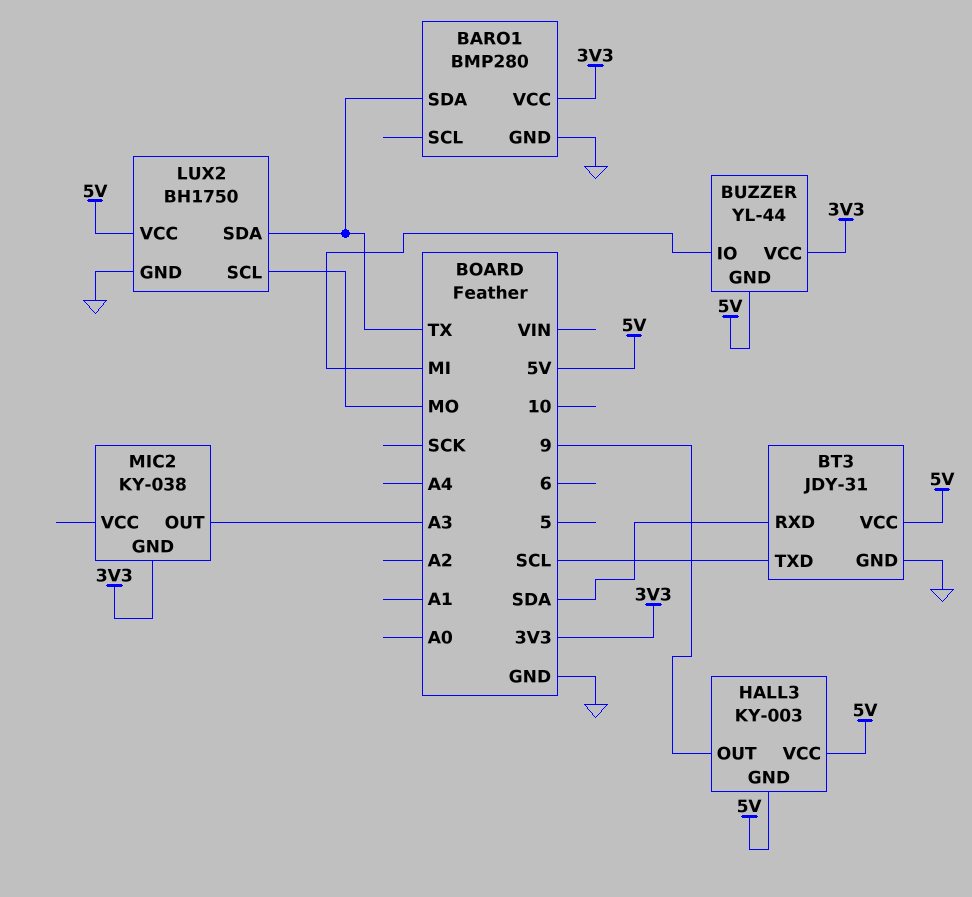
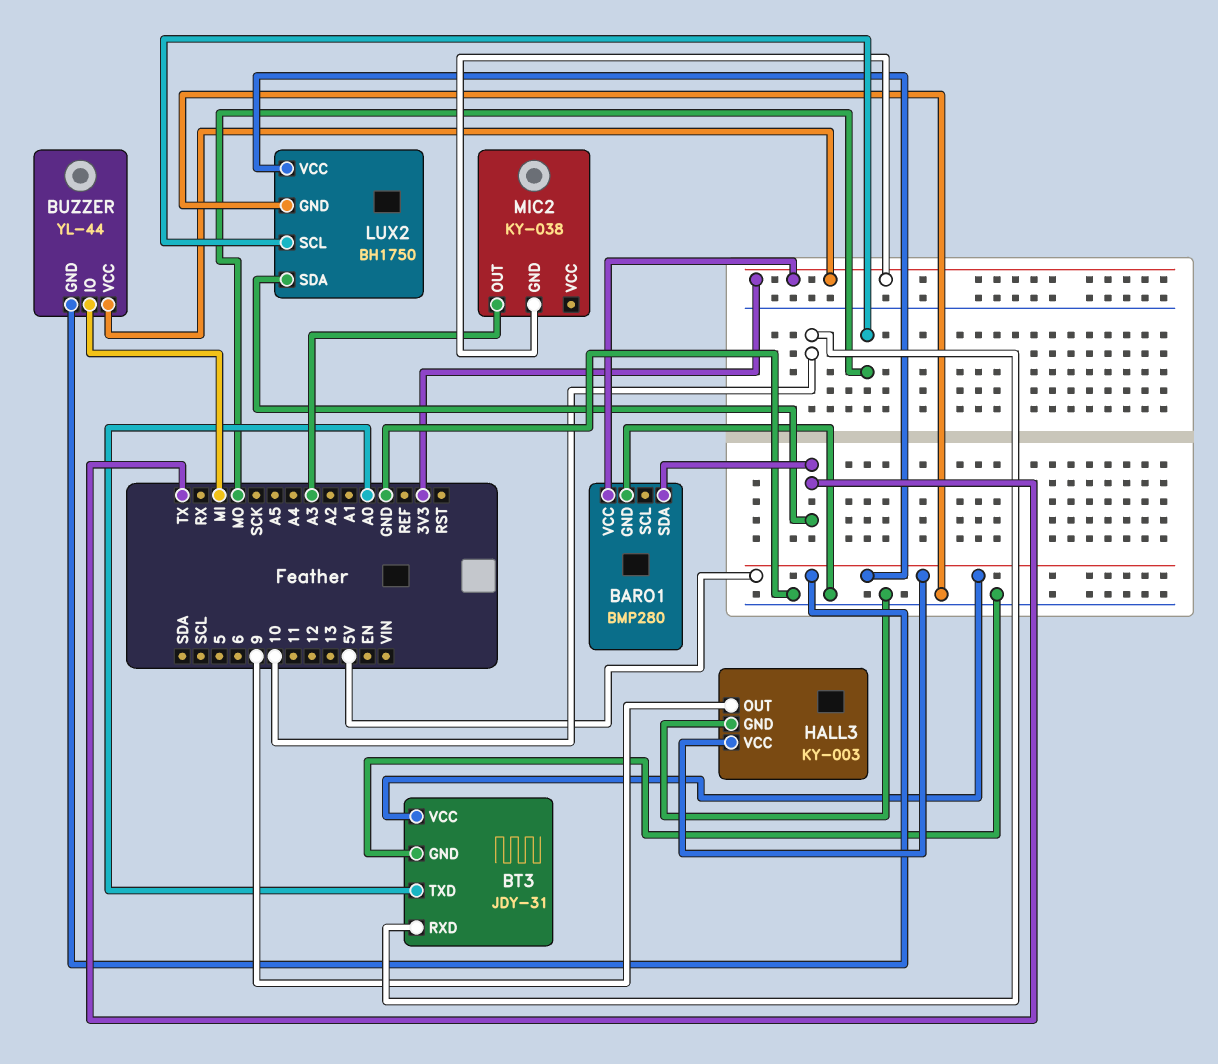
BT3 pin RXD: SDA -> 10
BT3 pin TXD: SCL -> A0
HALL3 pin GND: 5V -> GND

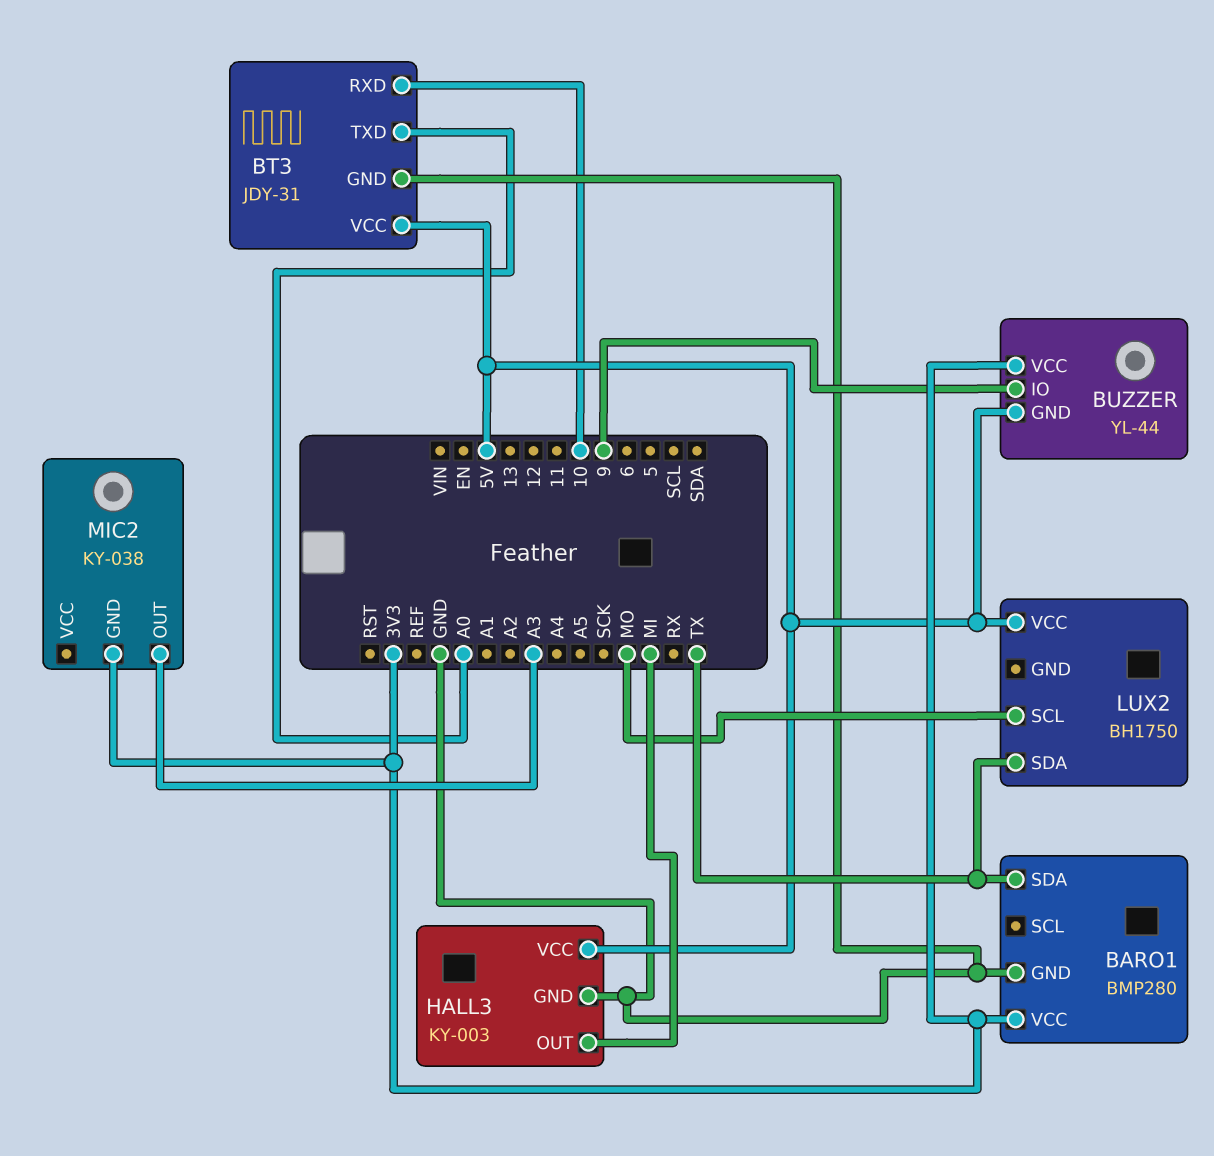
BUZZER pin IO: MI -> 9
HALL3 pin OUT: 9 -> MI
LUX2 pin GND: GND -> none

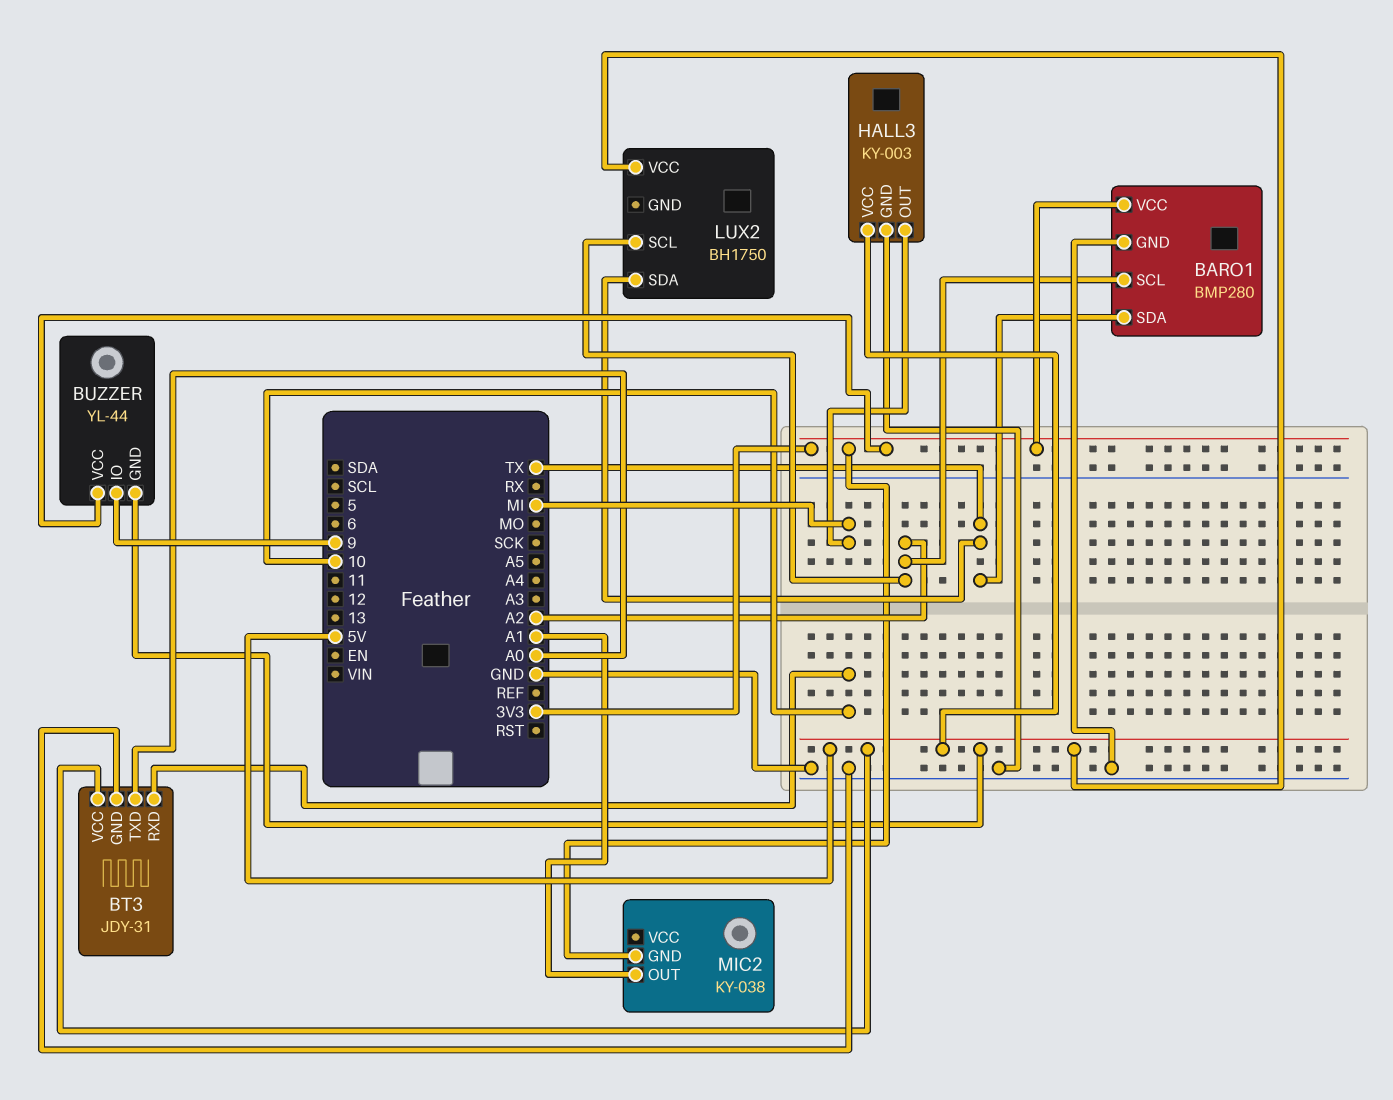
BARO1 pin SCL: none -> A2
LUX2 pin SCL: MO -> A2
MIC2 pin OUT: A3 -> A1

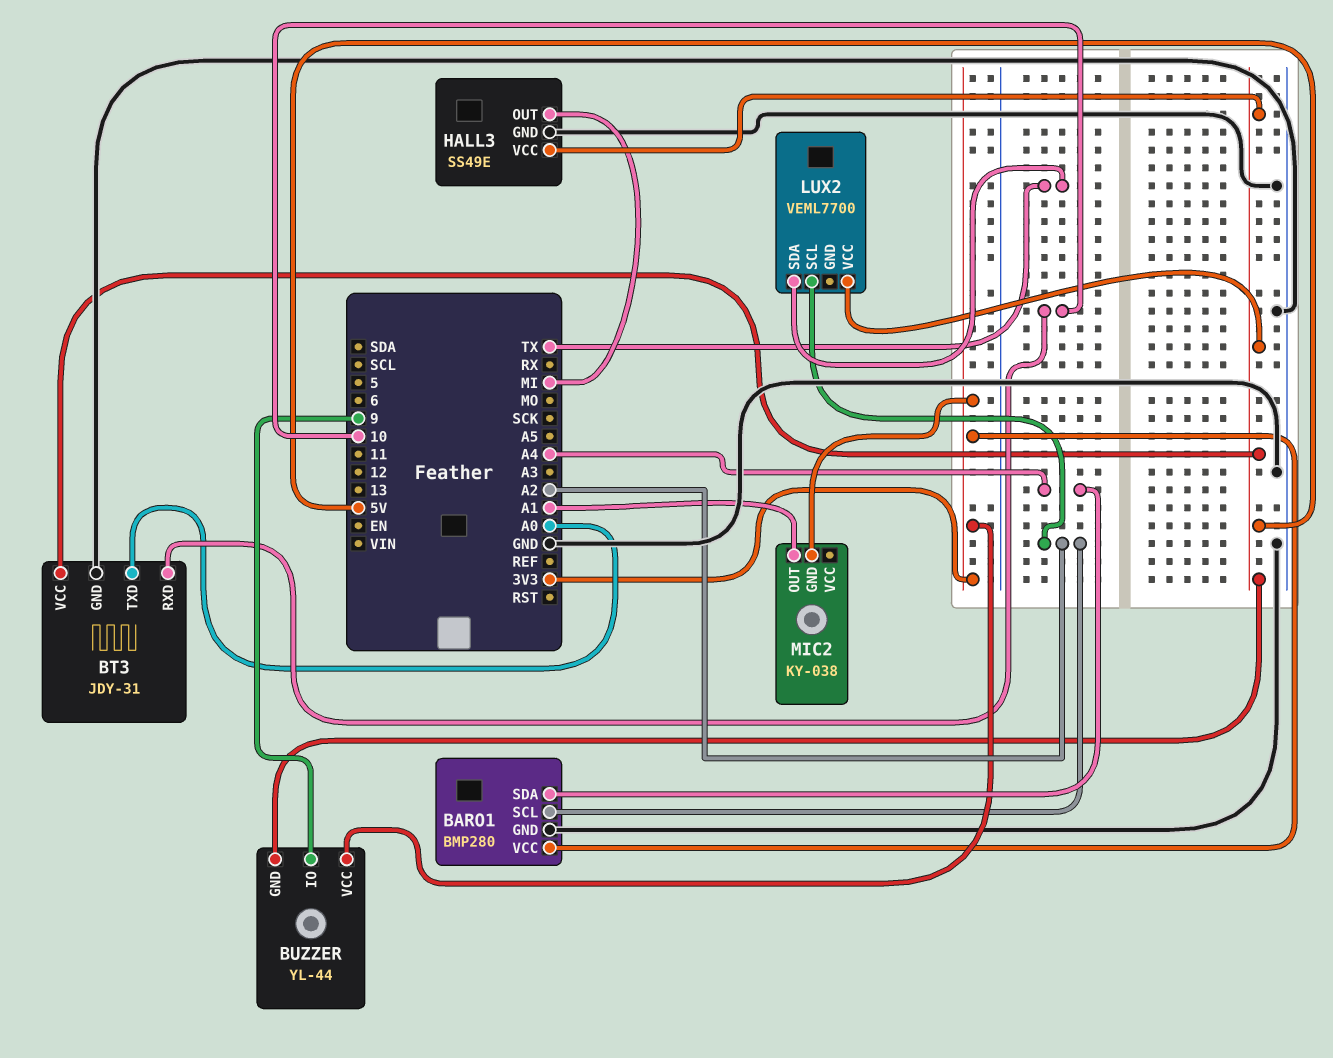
BARO1 pin SDA: TX -> A4
HALL3: KY-003 -> SS49E
LUX2: BH1750 -> VEML7700

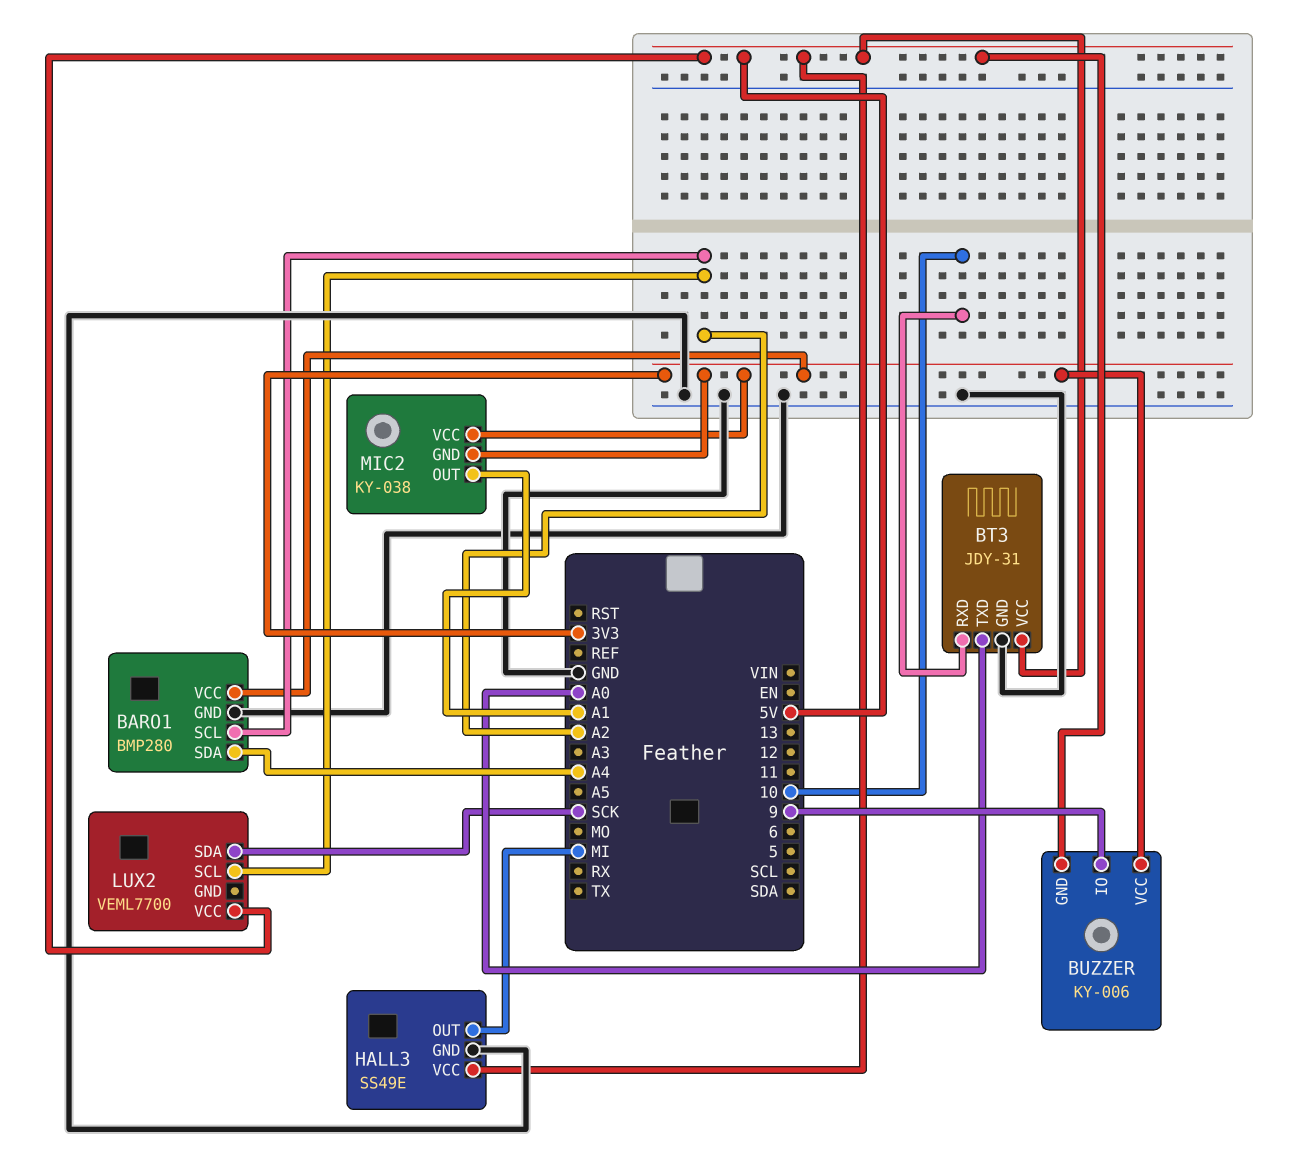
BUZZER: YL-44 -> KY-006
LUX2 pin SDA: TX -> SCK
MIC2 pin VCC: none -> 3V3

